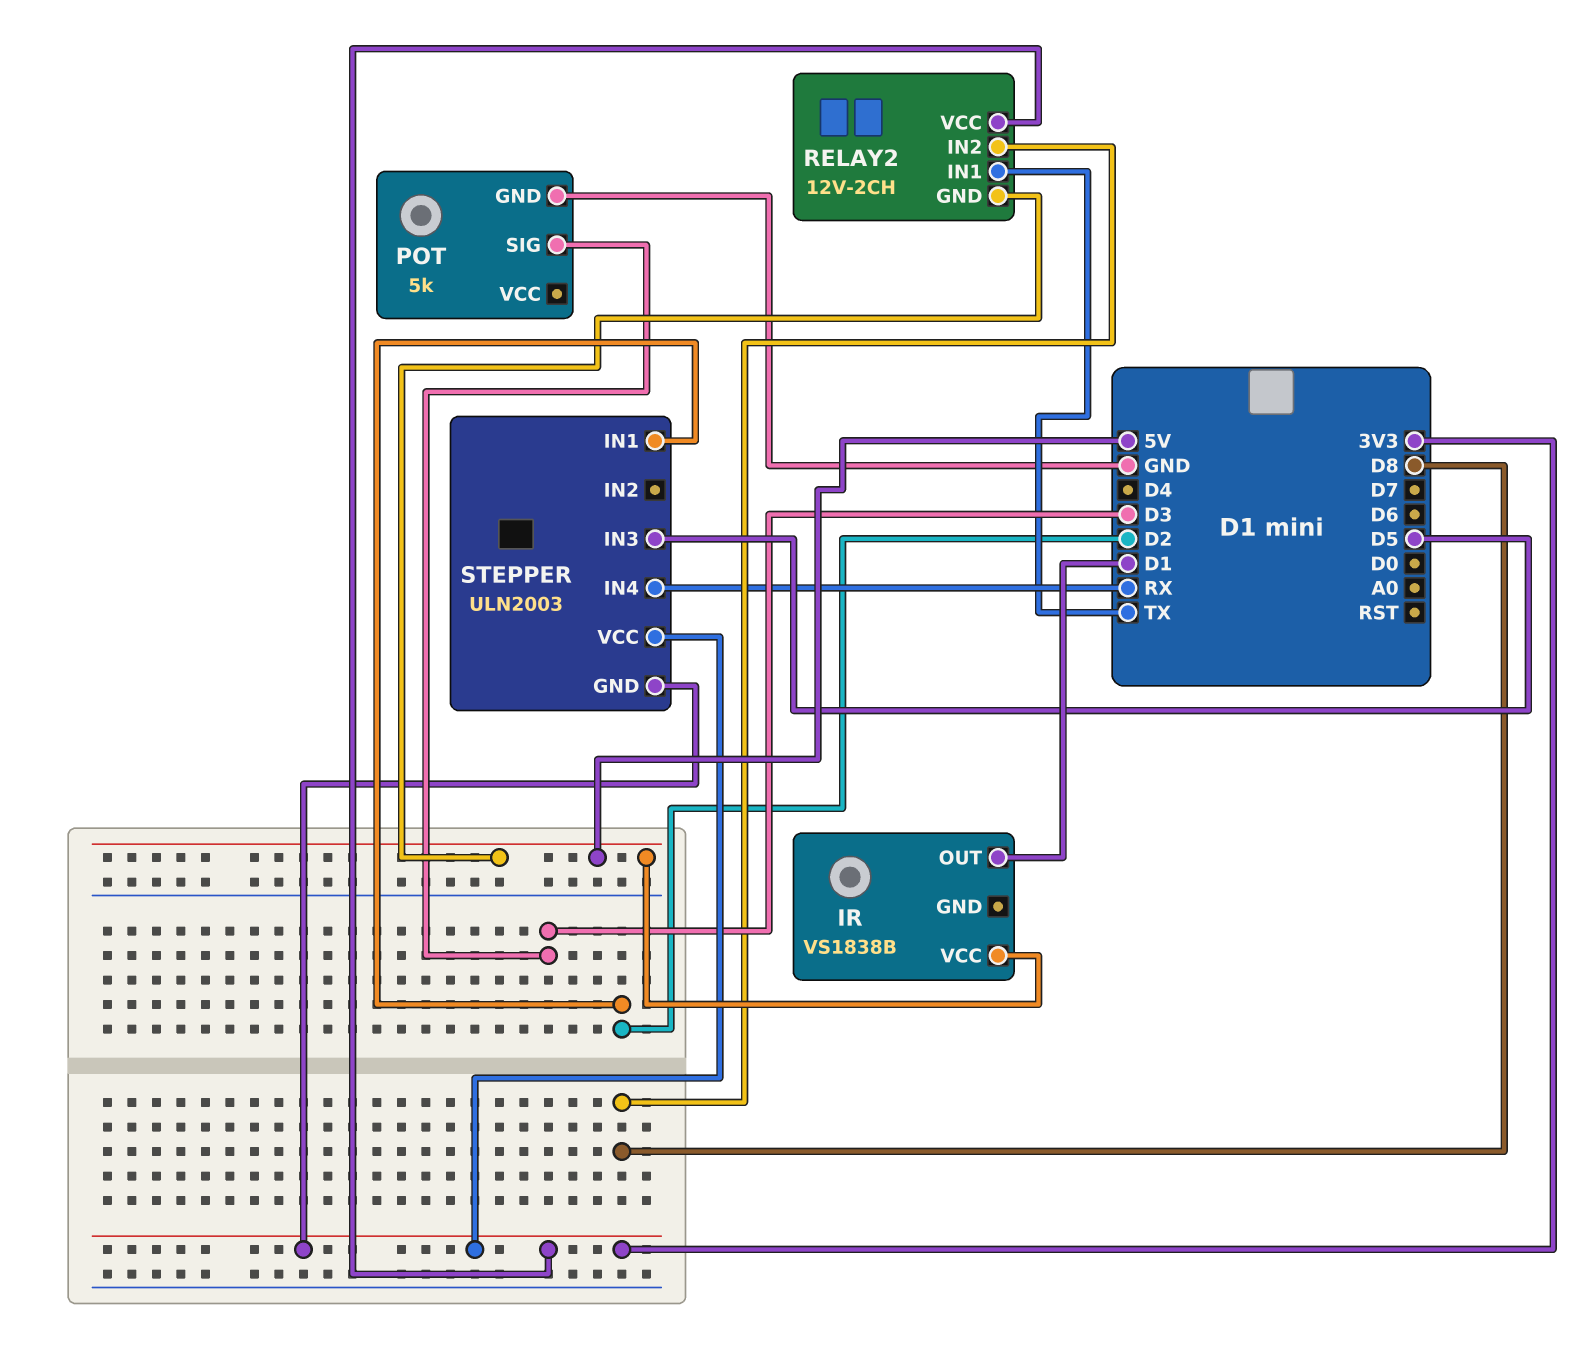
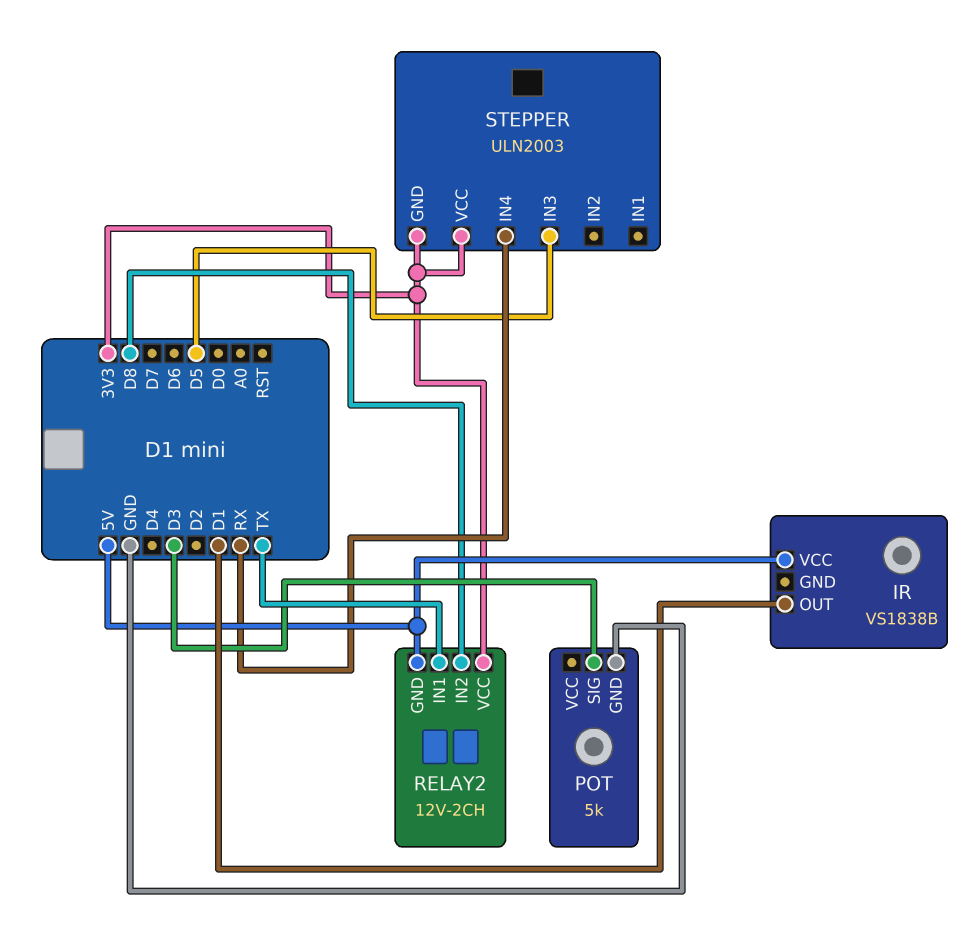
STEPPER pin IN1: D2 -> none

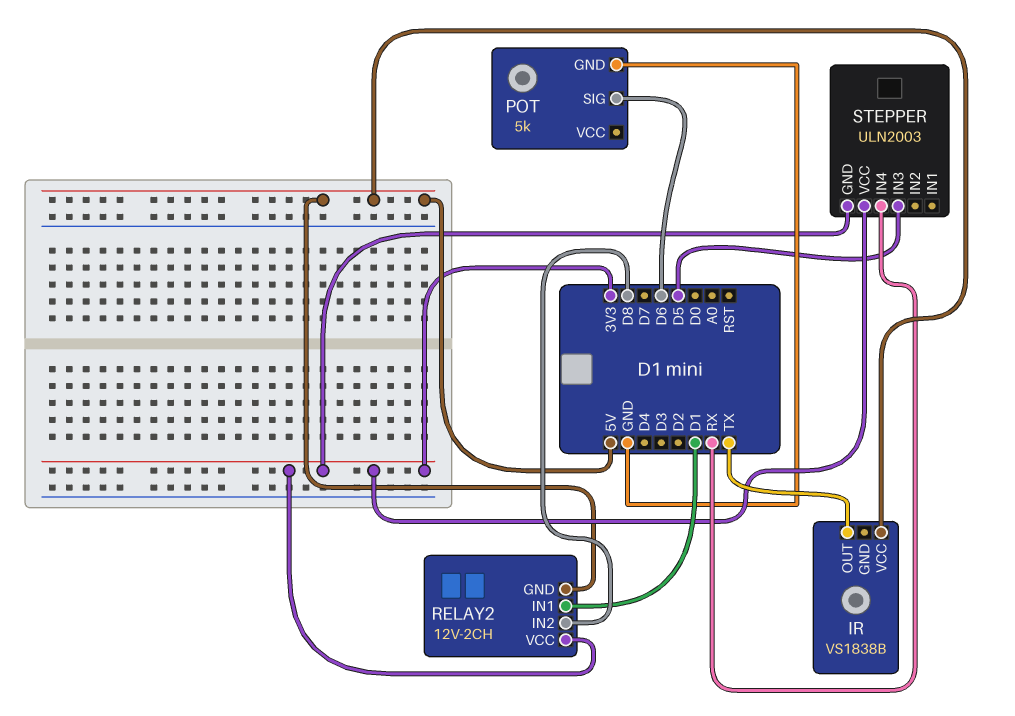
IR pin OUT: D1 -> TX
POT pin SIG: D3 -> D6
RELAY2 pin IN1: TX -> D1

